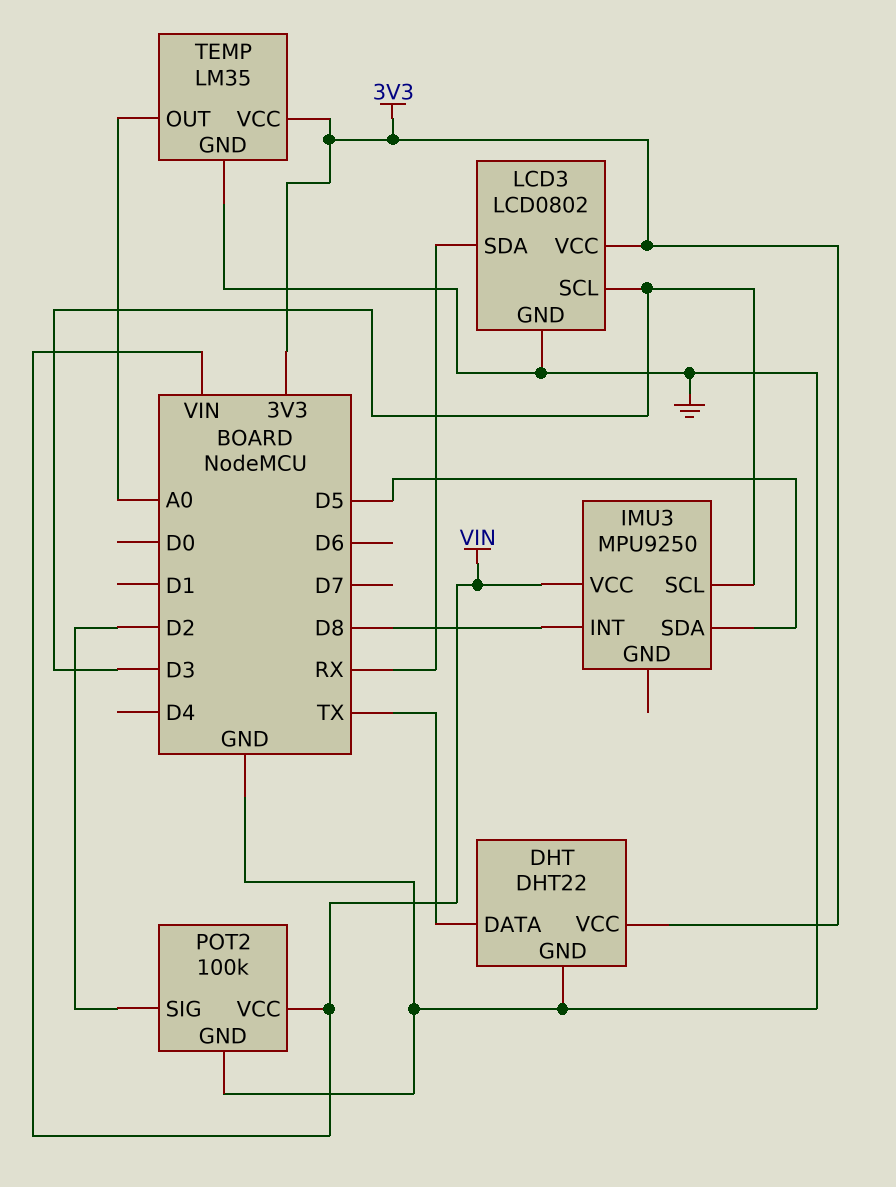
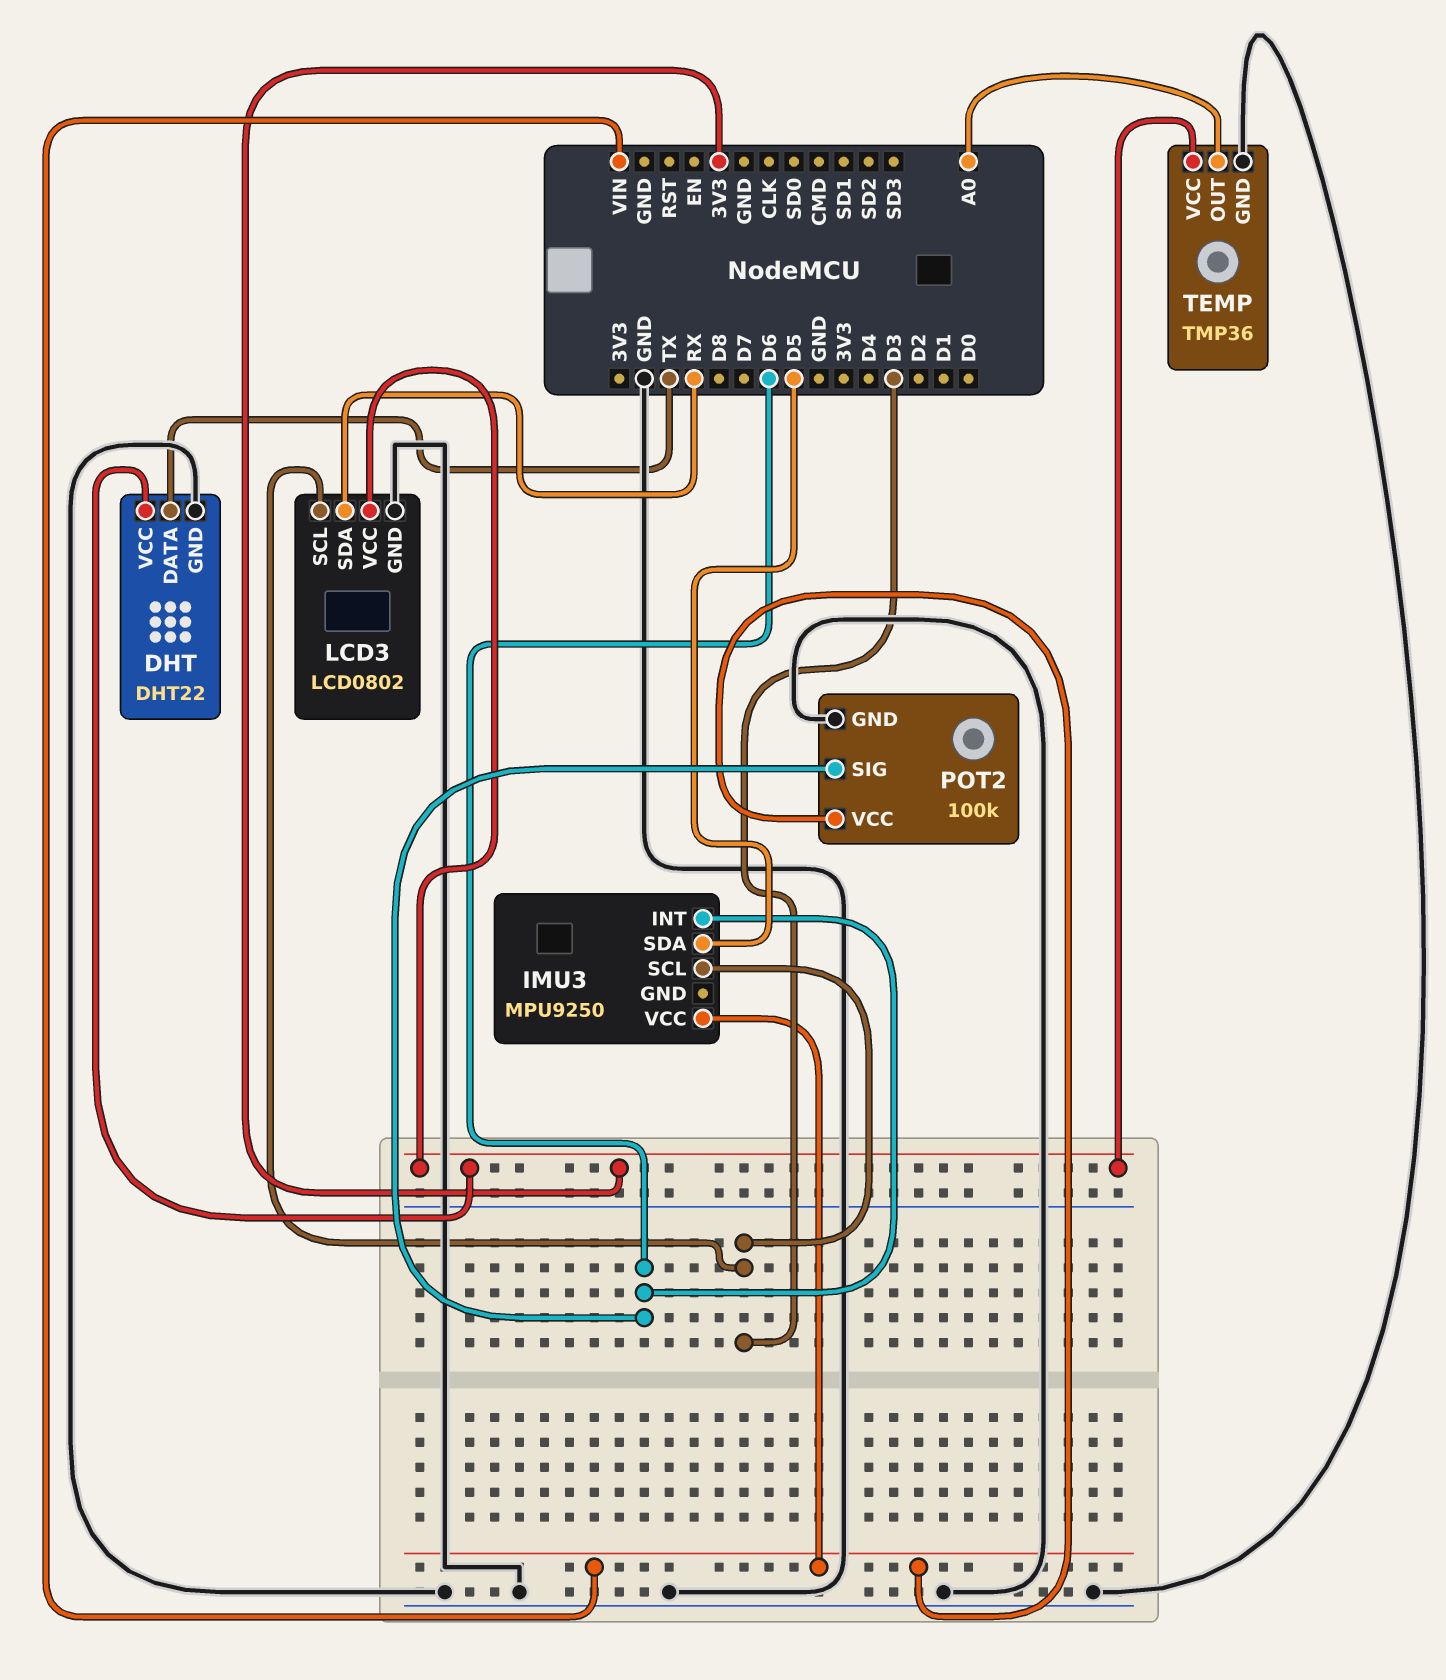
IMU3 pin INT: D8 -> D6
POT2 pin SIG: D2 -> D6
TEMP: LM35 -> TMP36

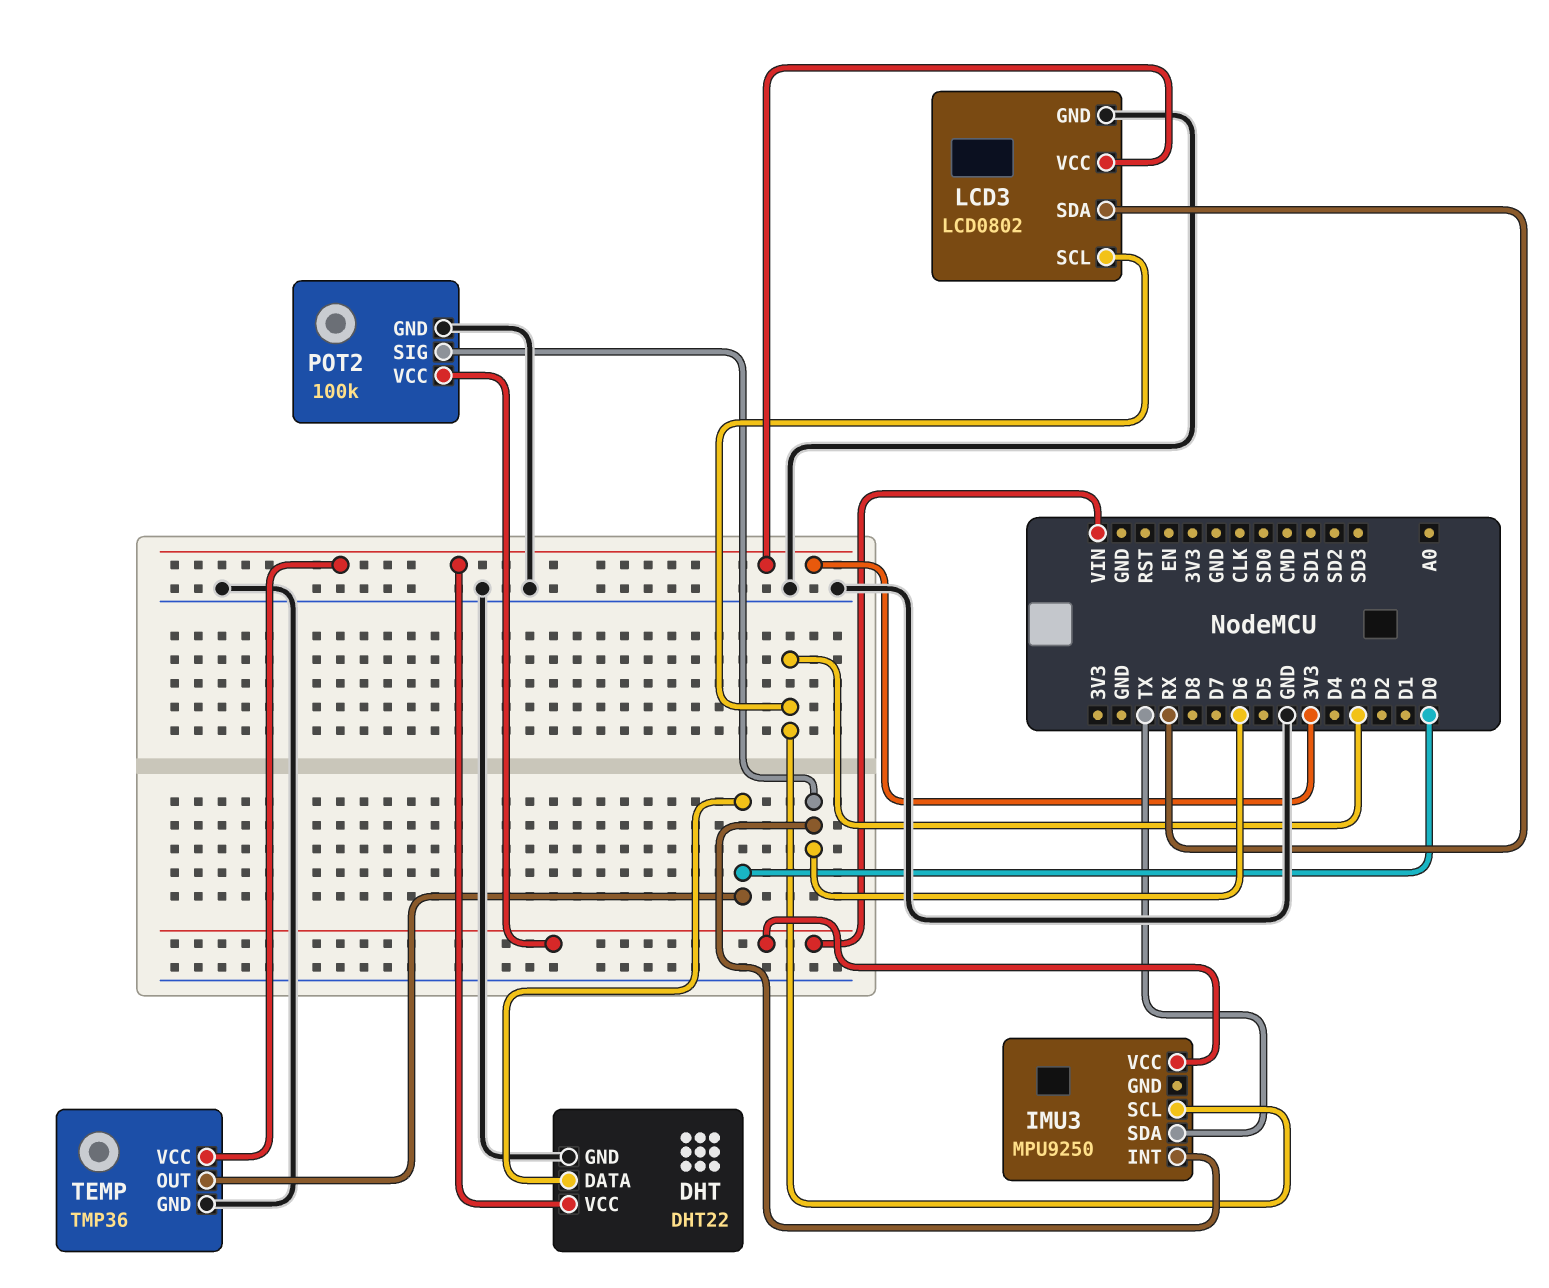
DHT pin DATA: TX -> D0
IMU3 pin SDA: D5 -> TX
TEMP pin OUT: A0 -> D0

